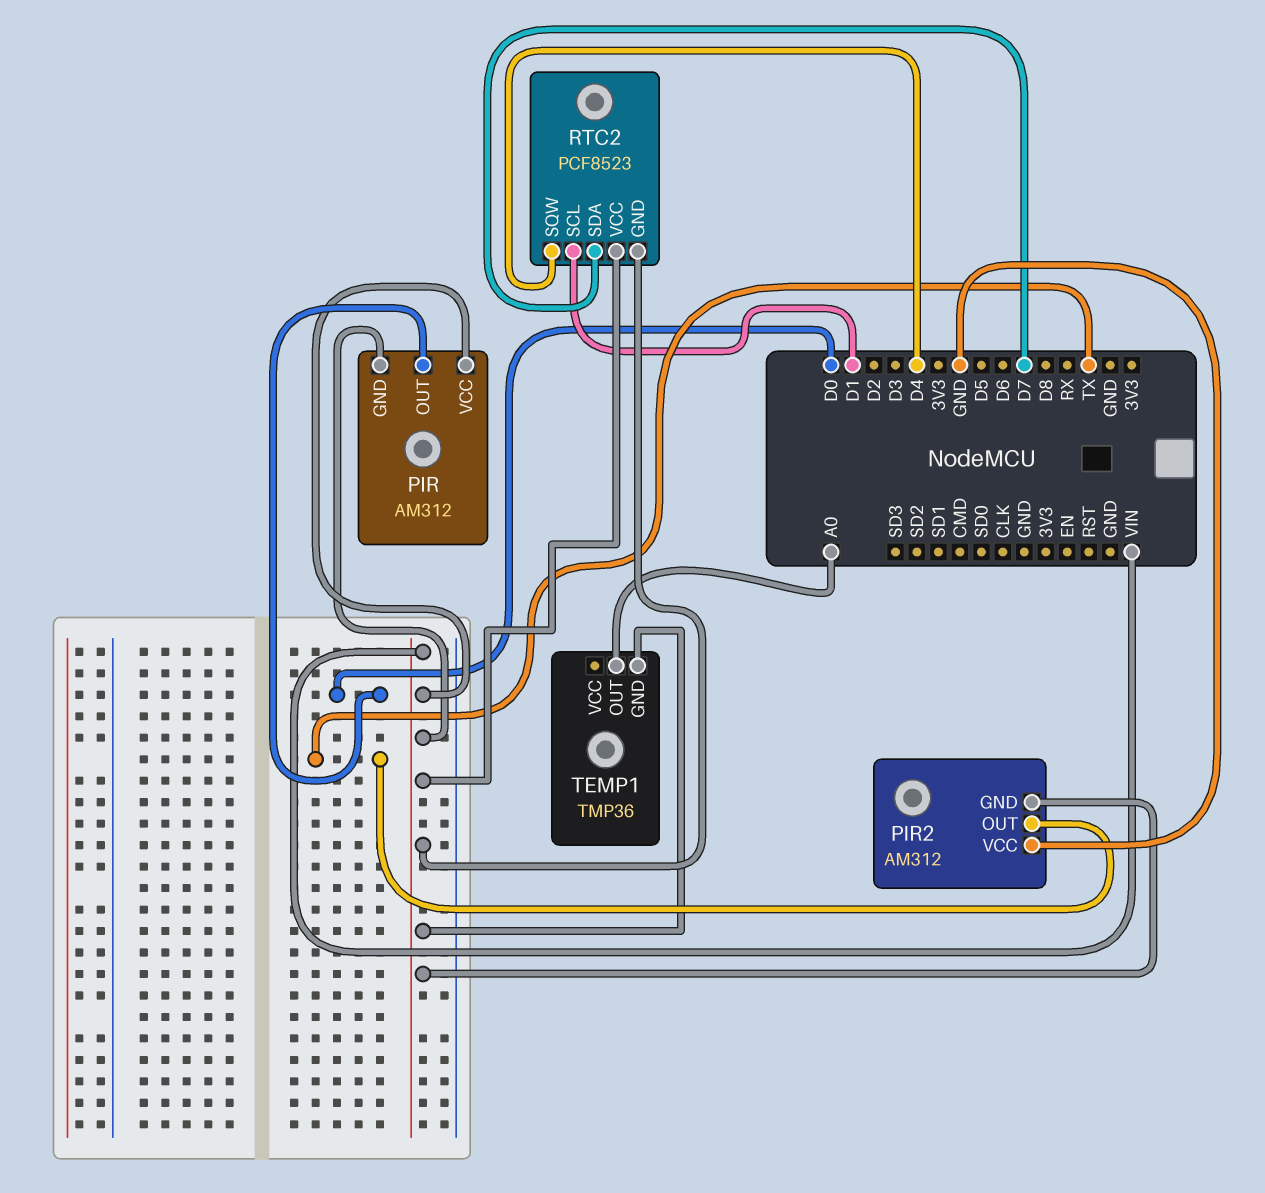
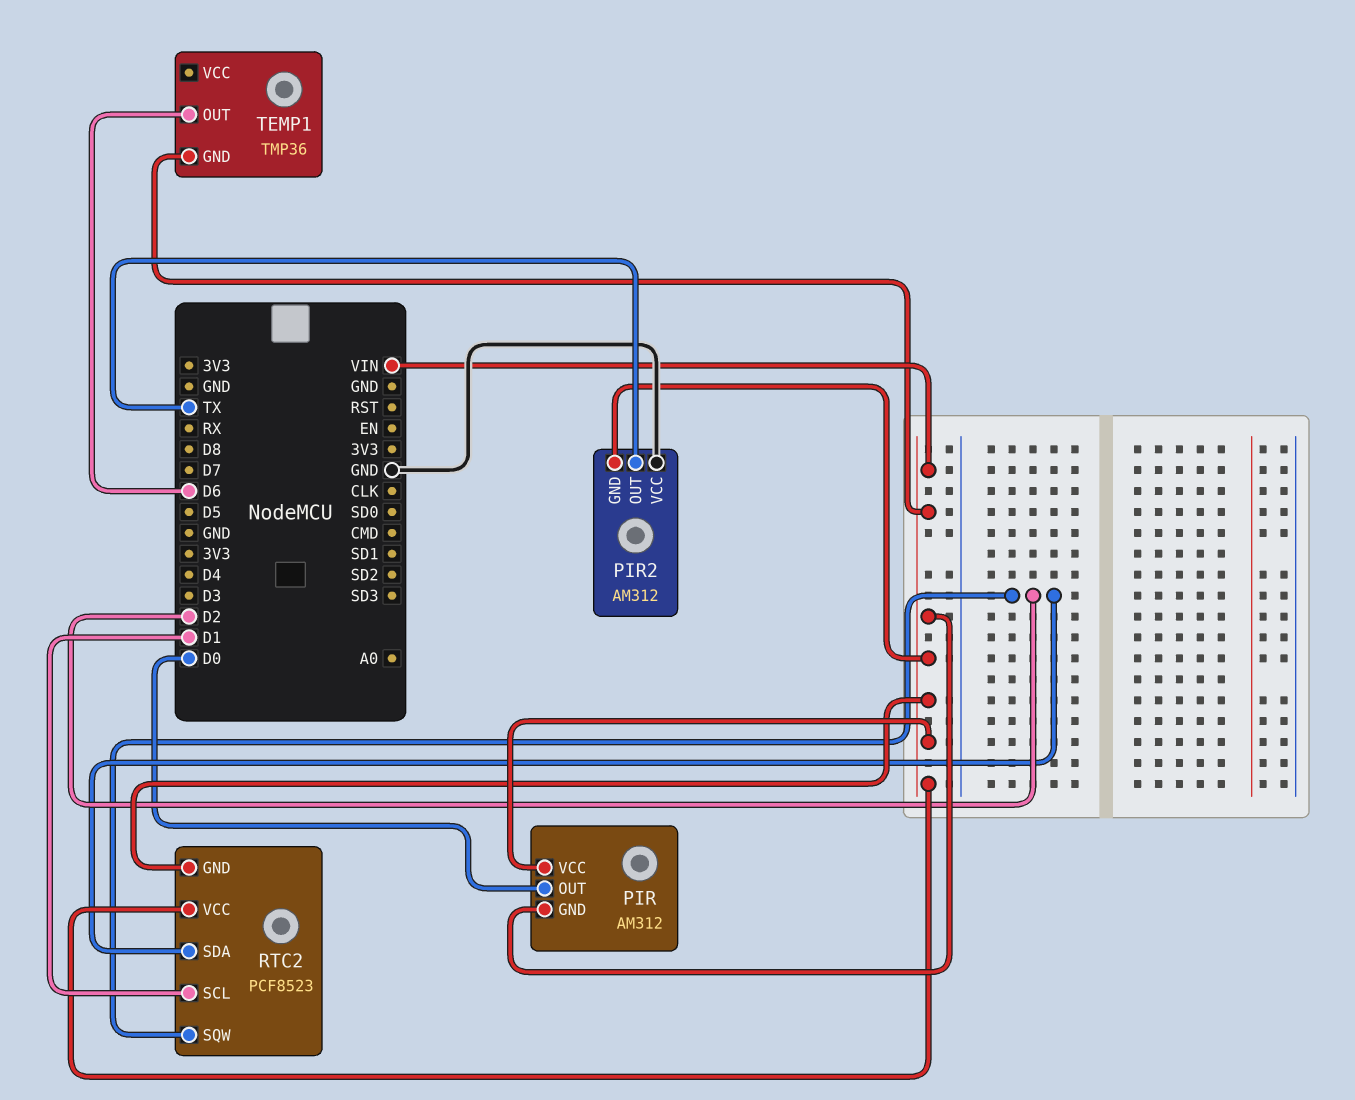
RTC2 pin SDA: D7 -> D2
RTC2 pin SQW: D4 -> D2
TEMP1 pin OUT: A0 -> D6

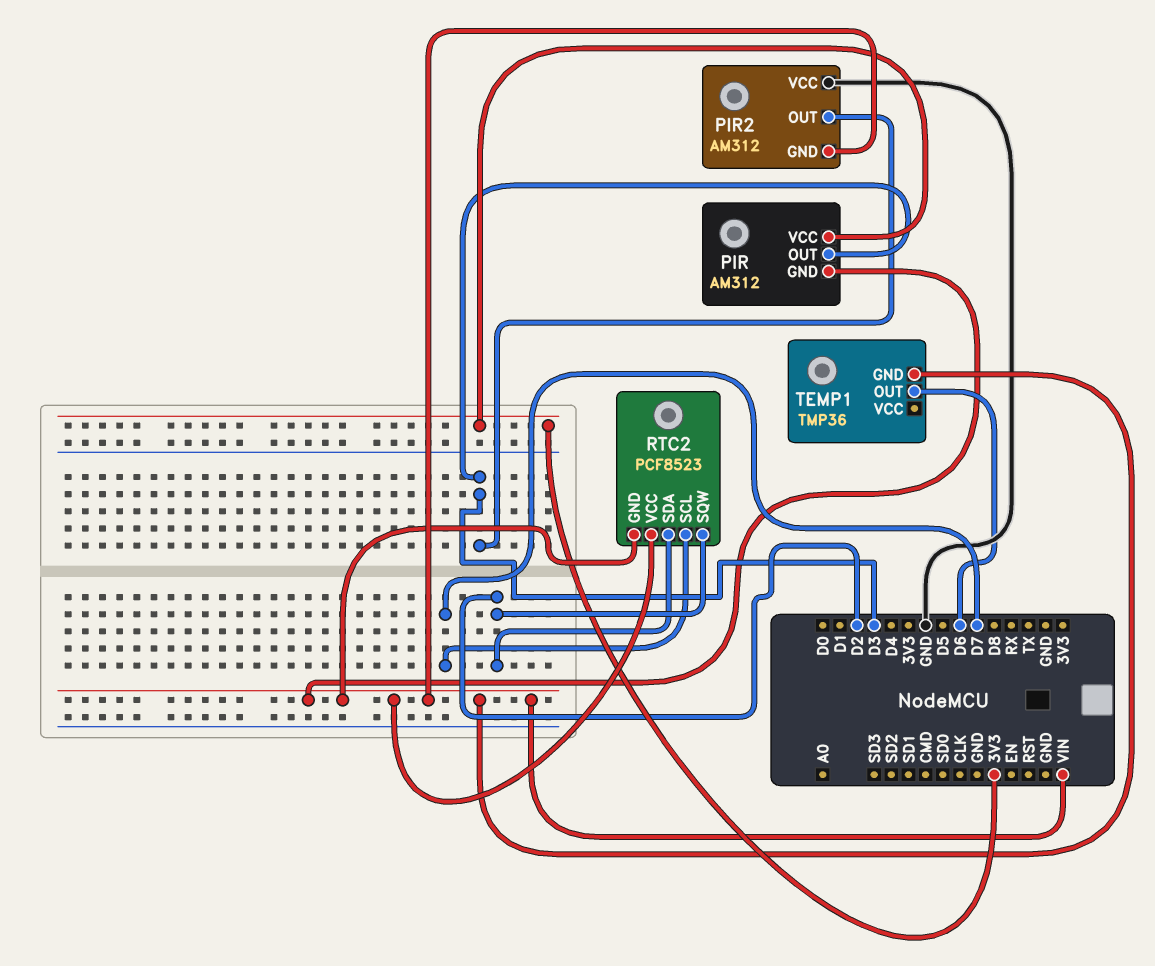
PIR pin OUT: D0 -> D3
PIR pin VCC: VIN -> 3V3
PIR2 pin OUT: TX -> D3
RTC2 pin SCL: D1 -> D7

